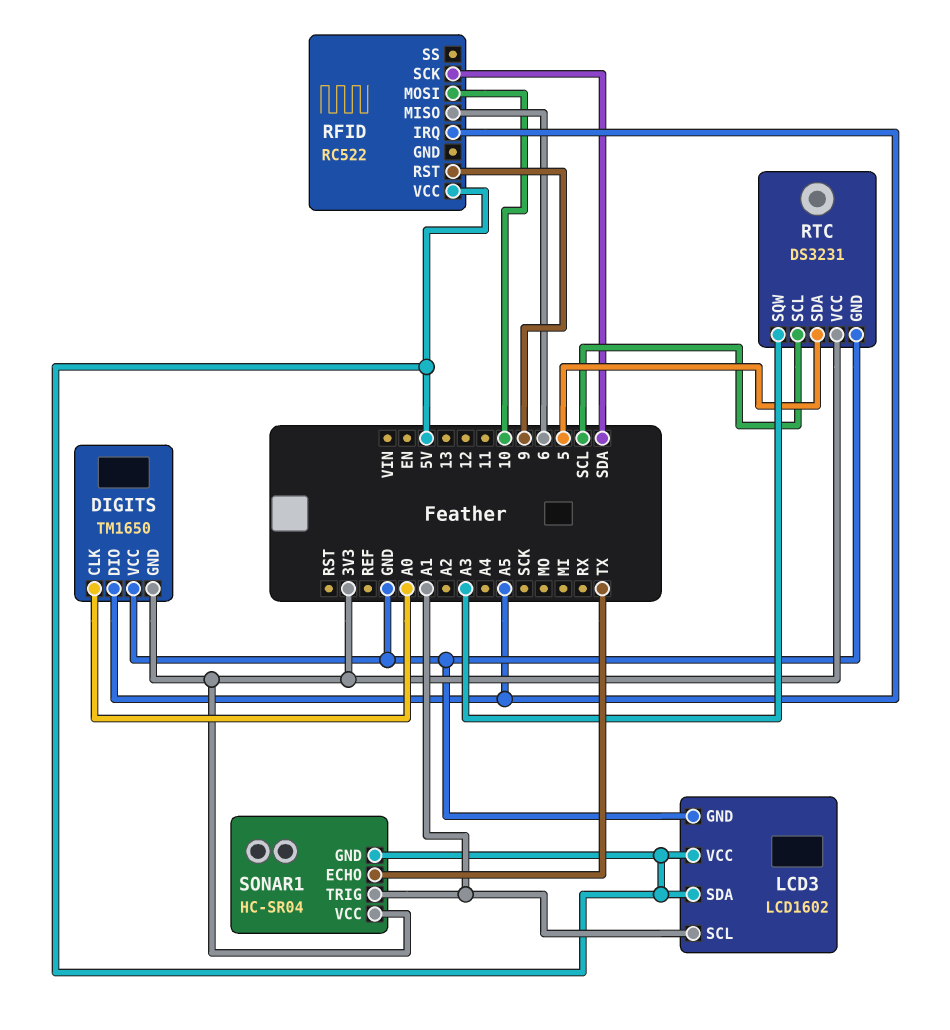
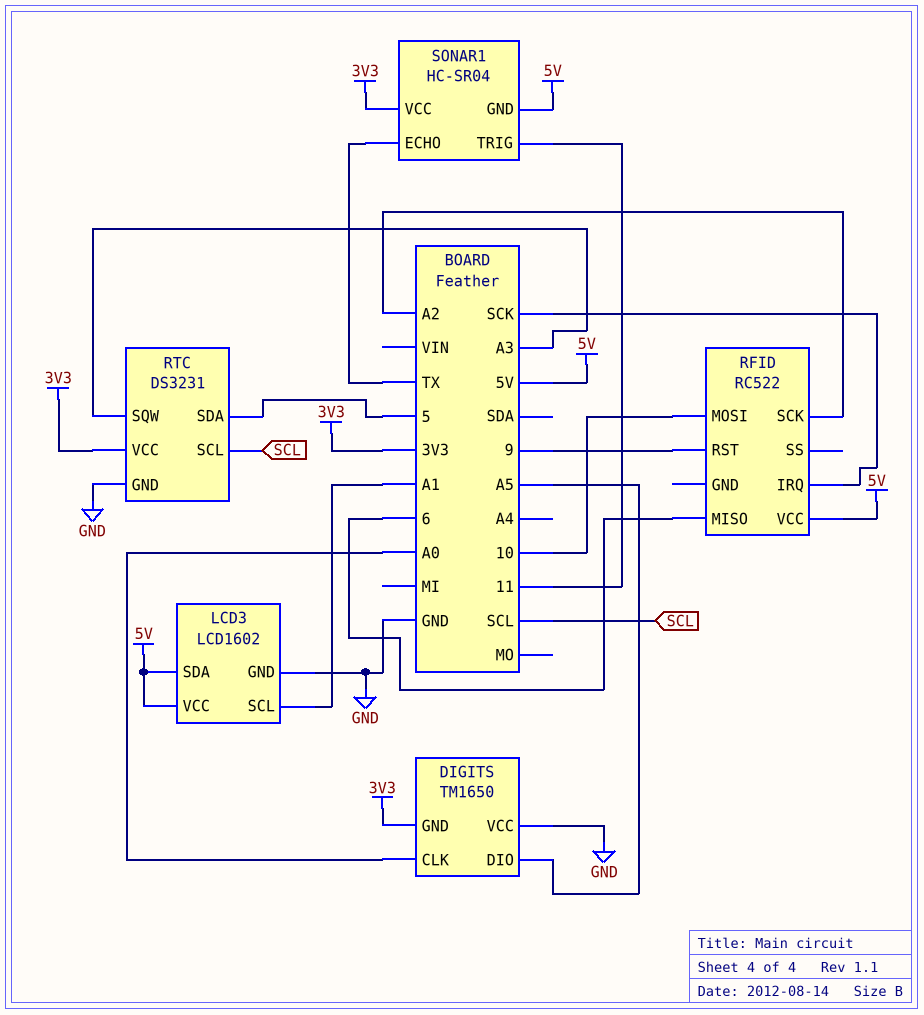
RFID pin IRQ: A5 -> SCK
RFID pin SCK: SDA -> A2
SONAR1 pin TRIG: A1 -> 11

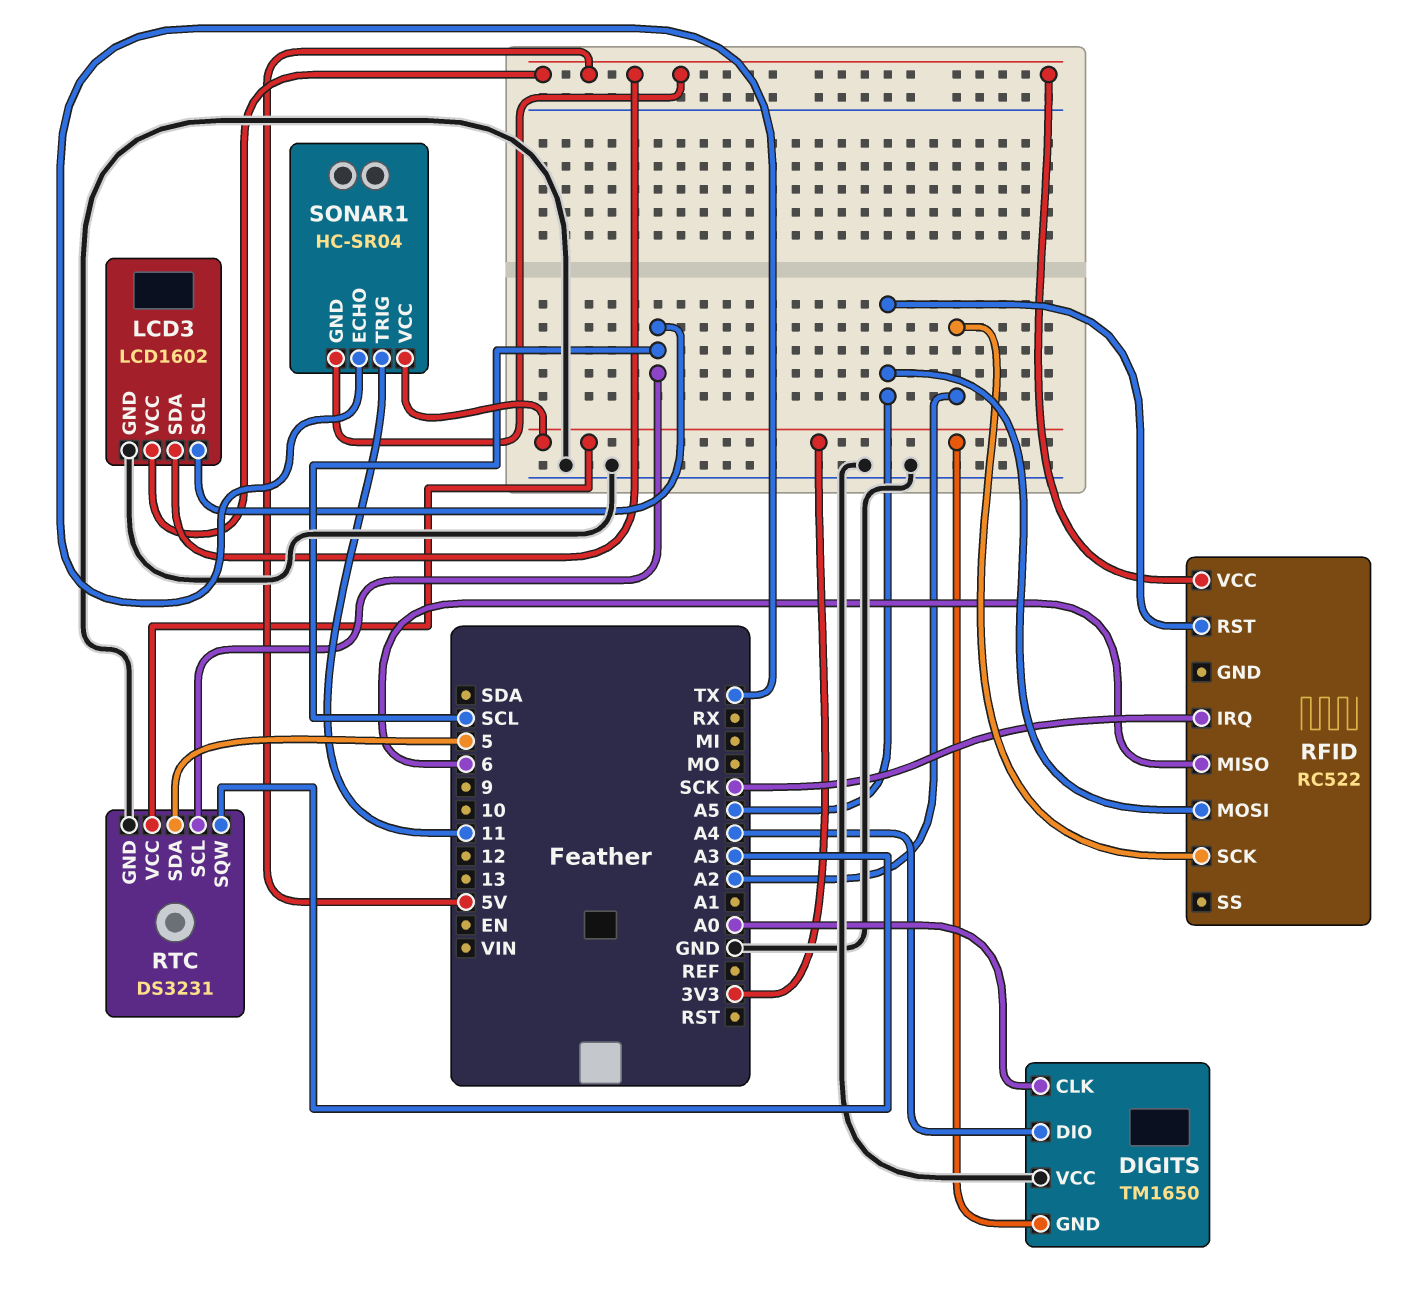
DIGITS pin DIO: A5 -> A4
LCD3 pin SCL: A1 -> SCL
RFID pin MOSI: 10 -> A5
RFID pin RST: 9 -> A5

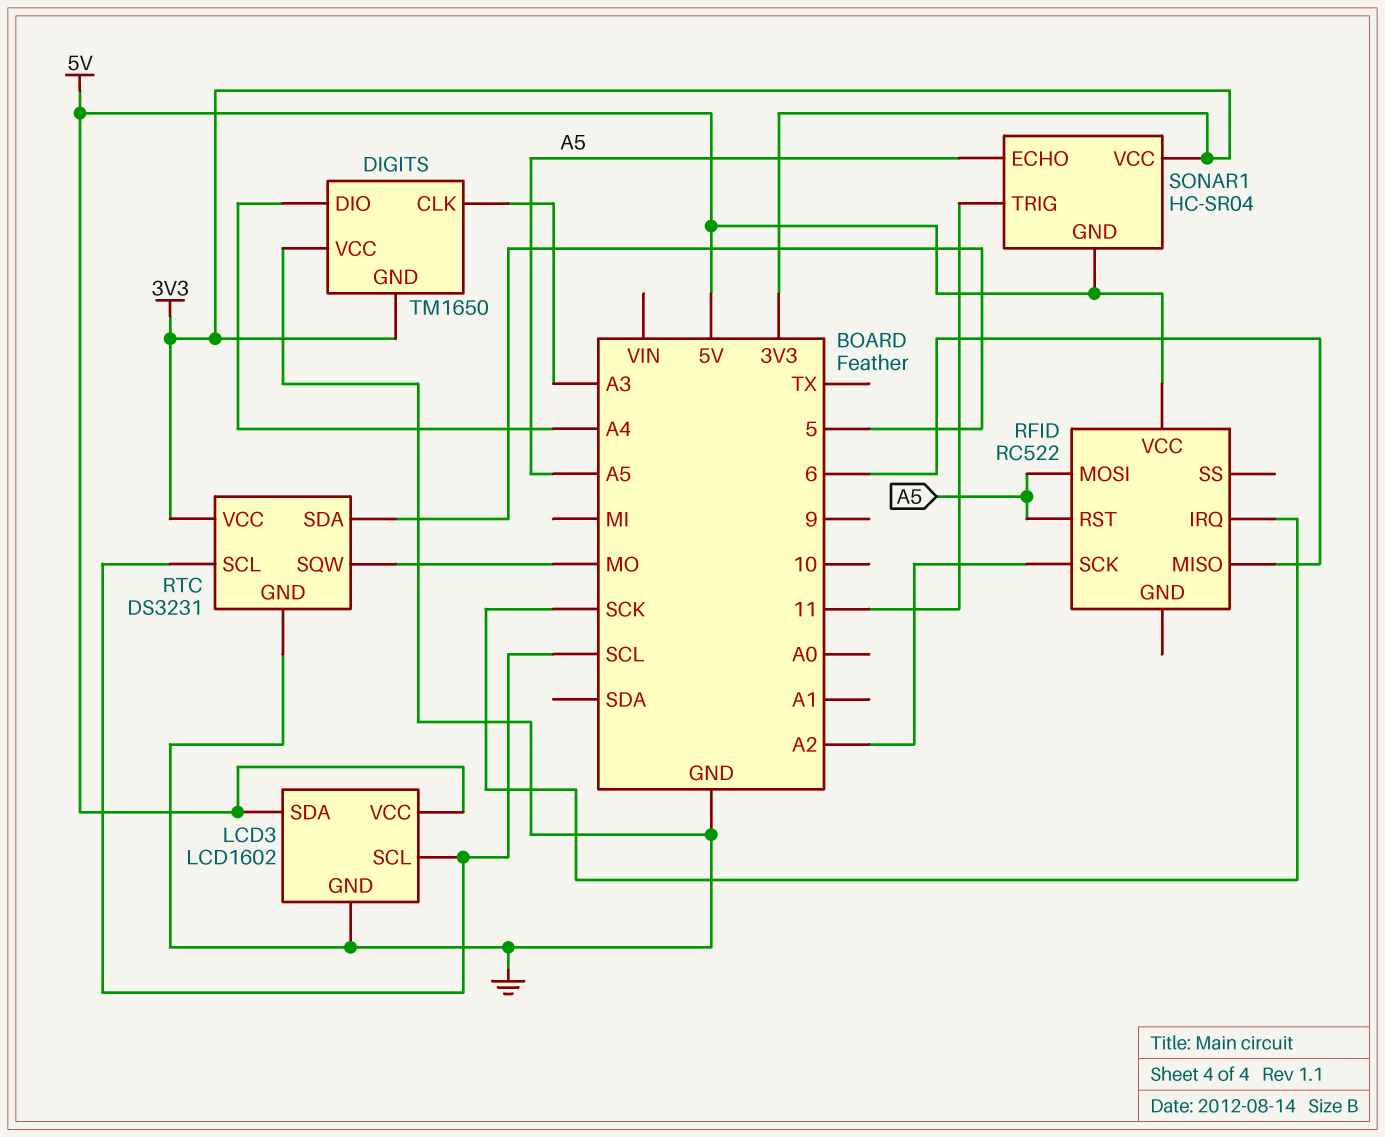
DIGITS pin CLK: A0 -> A3
RTC pin SQW: A3 -> MO
SONAR1 pin ECHO: TX -> A5

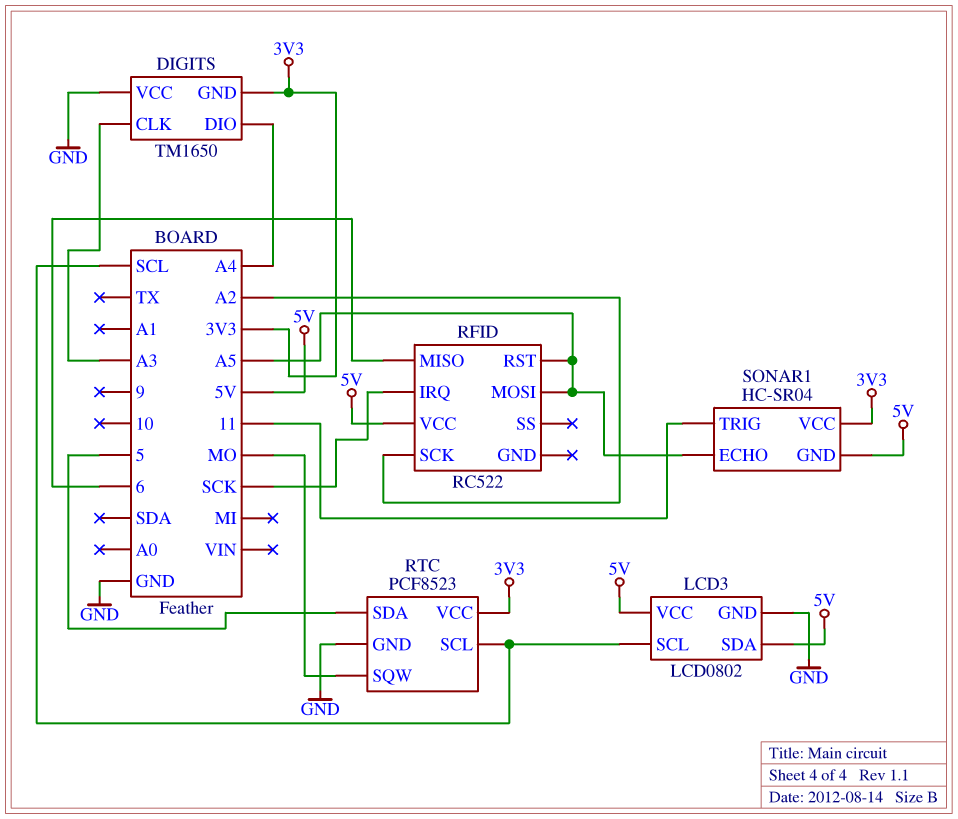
LCD3: LCD1602 -> LCD0802
RTC: DS3231 -> PCF8523

